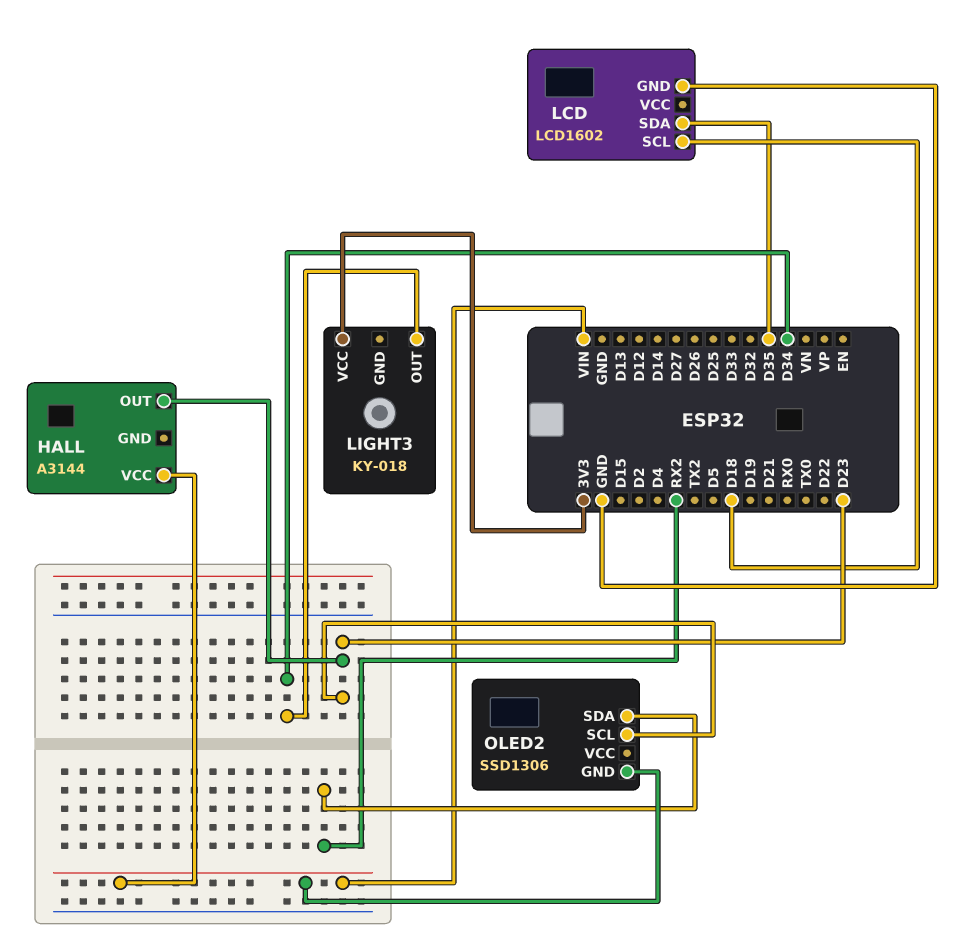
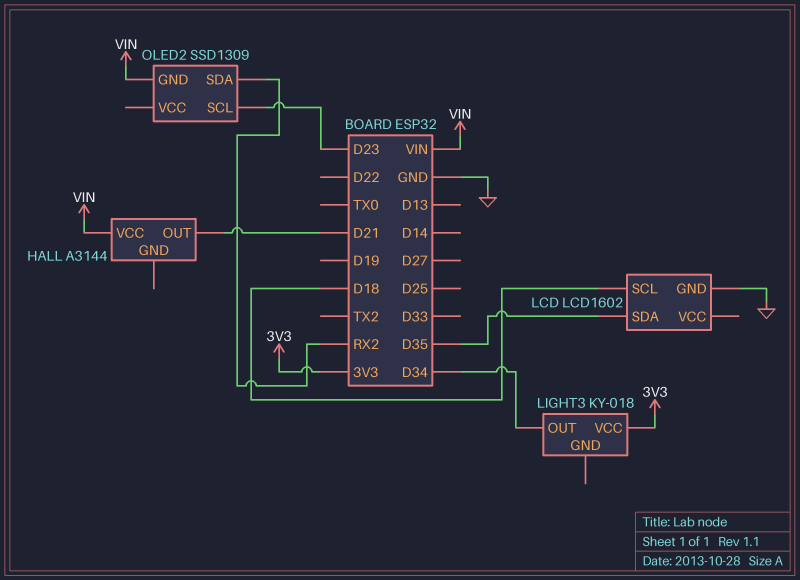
HALL pin OUT: D23 -> D21
OLED2: SSD1306 -> SSD1309

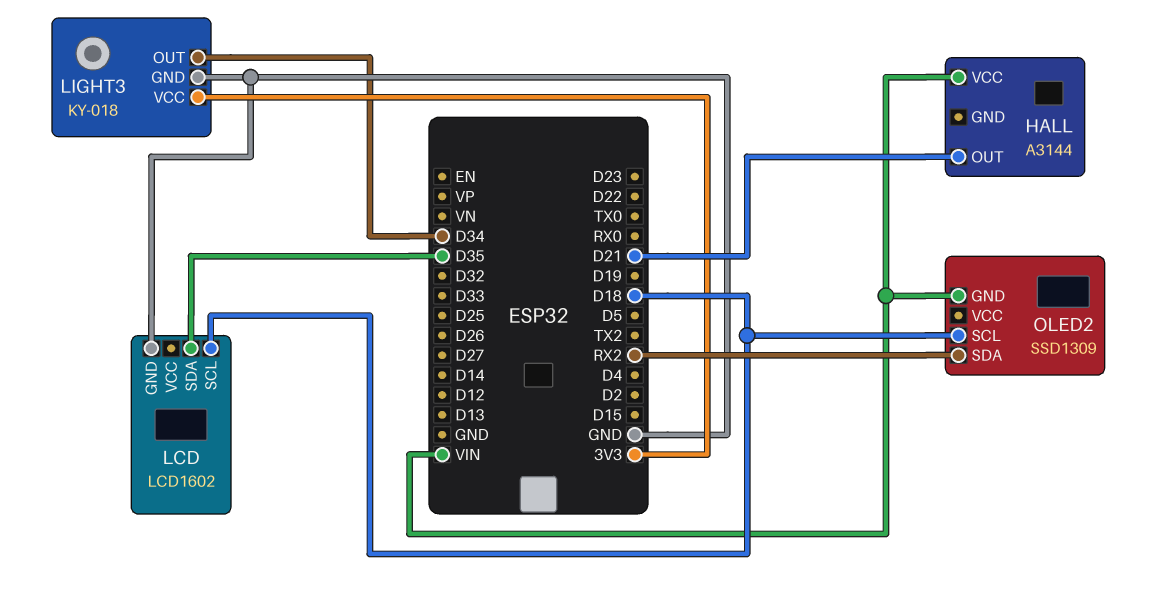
LIGHT3 pin GND: none -> GND
OLED2 pin SCL: D23 -> D18

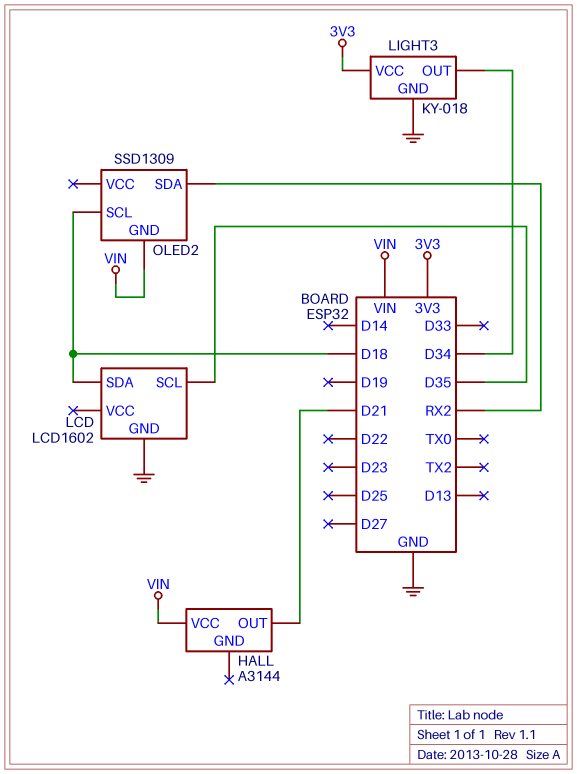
LCD pin SCL: D18 -> D35
LCD pin SDA: D35 -> D18

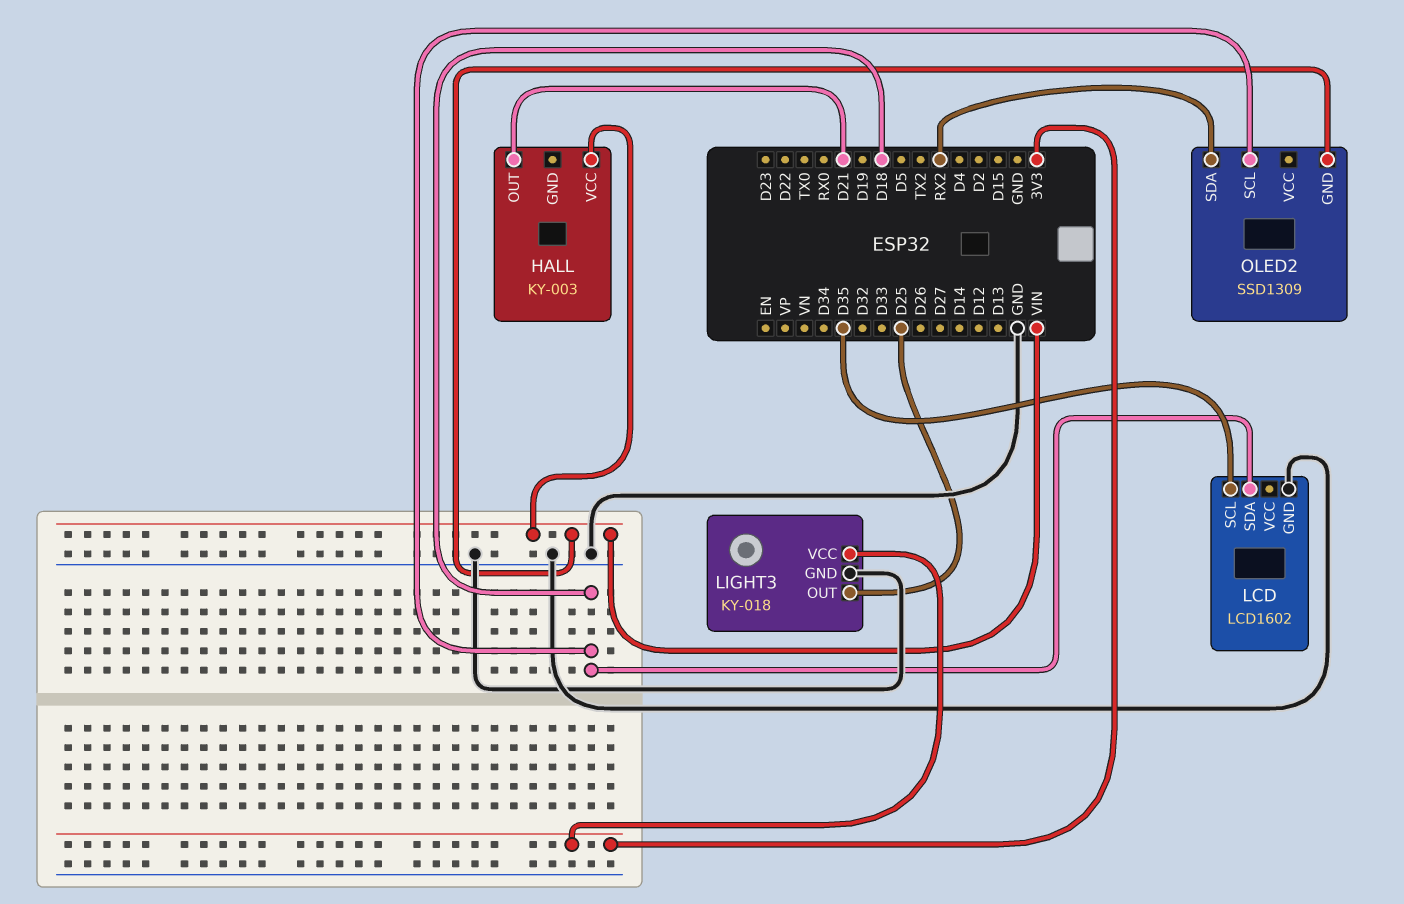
HALL: A3144 -> KY-003
LIGHT3 pin OUT: D34 -> D25

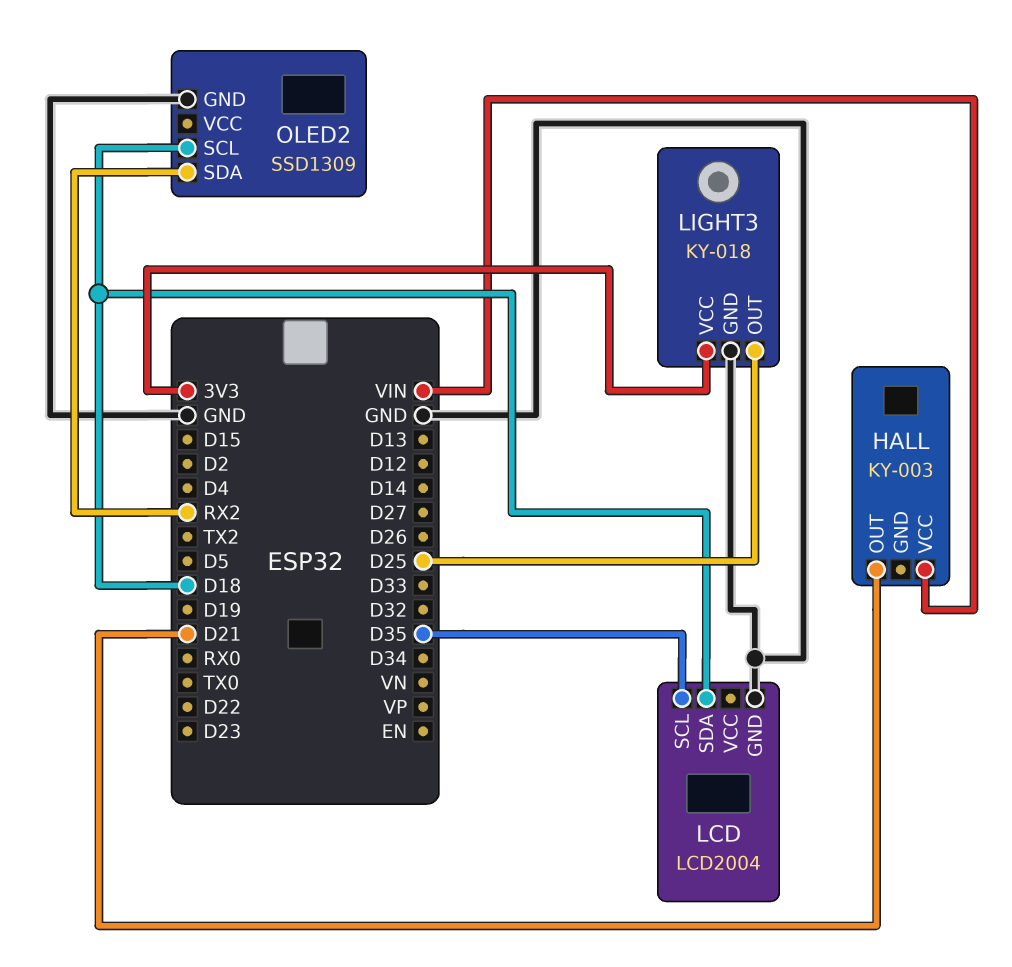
LCD: LCD1602 -> LCD2004
OLED2 pin GND: VIN -> GND

